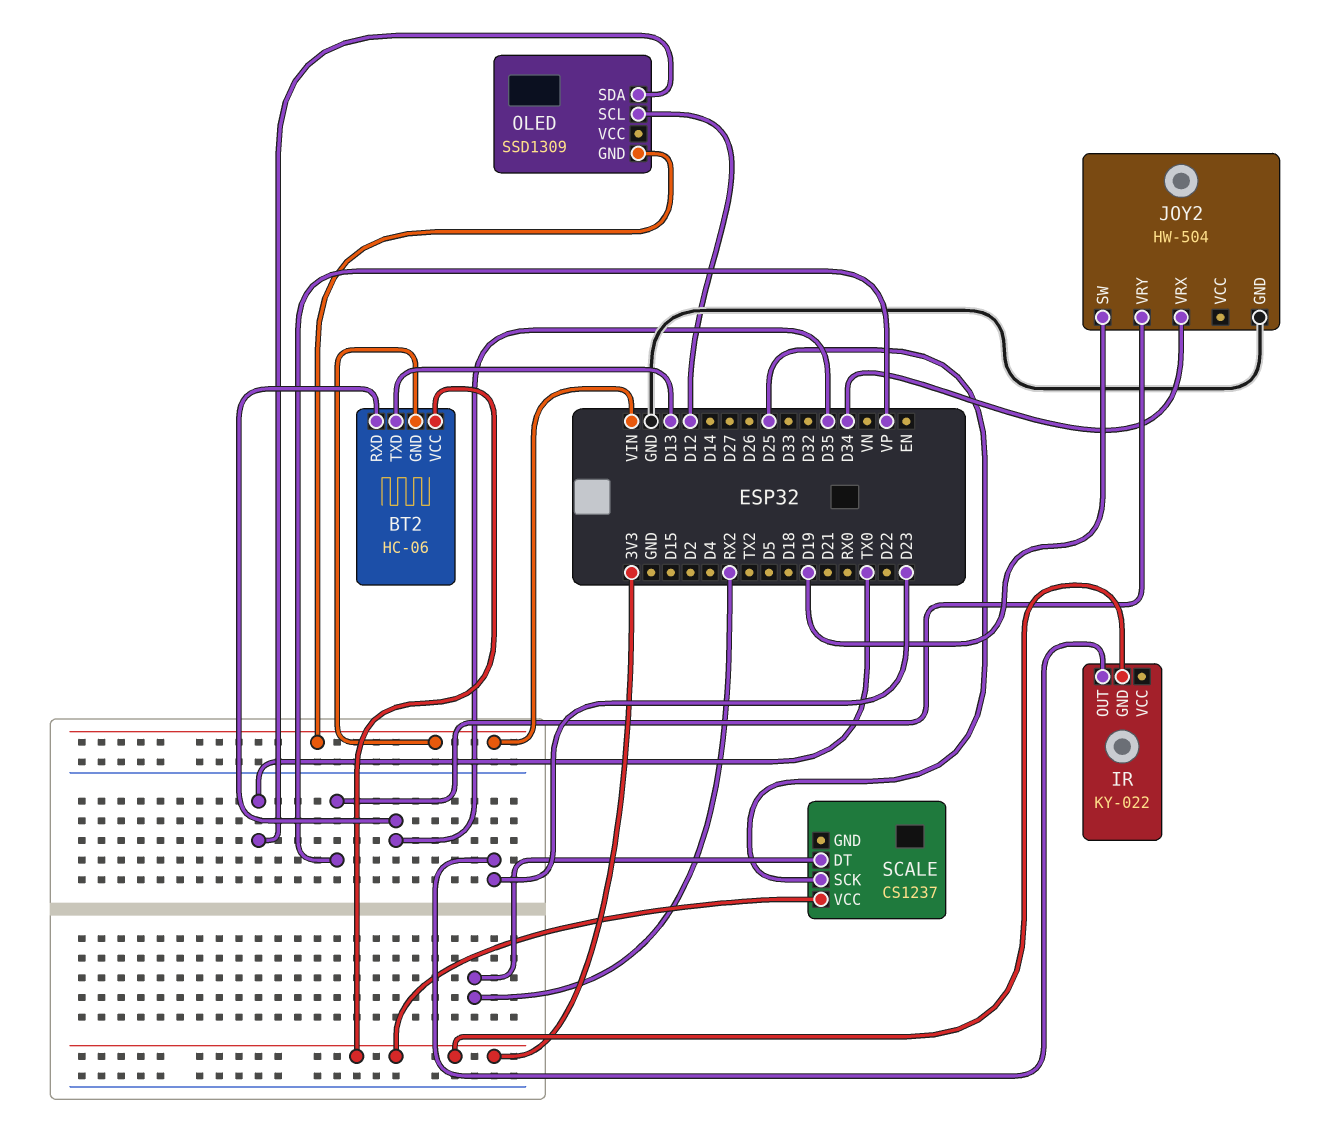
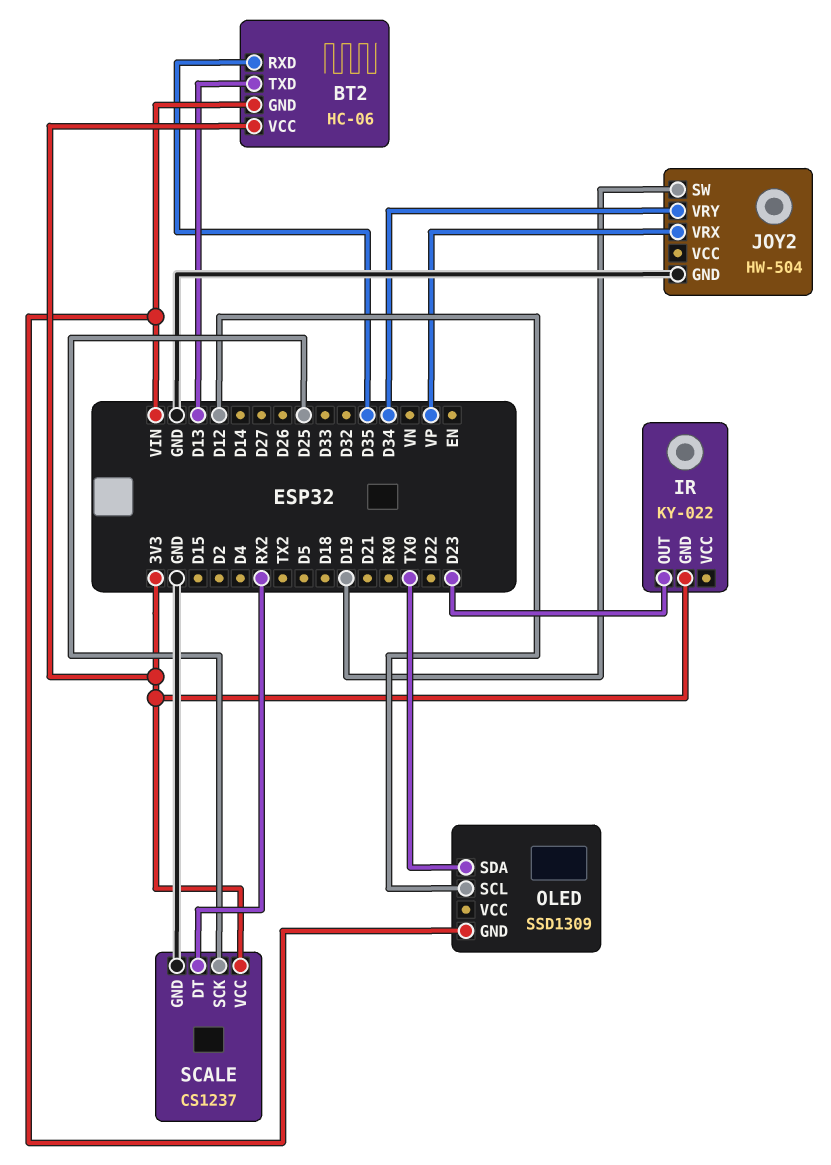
JOY2 pin VRX: D34 -> VP
JOY2 pin VRY: VP -> D34
SCALE pin GND: none -> GND

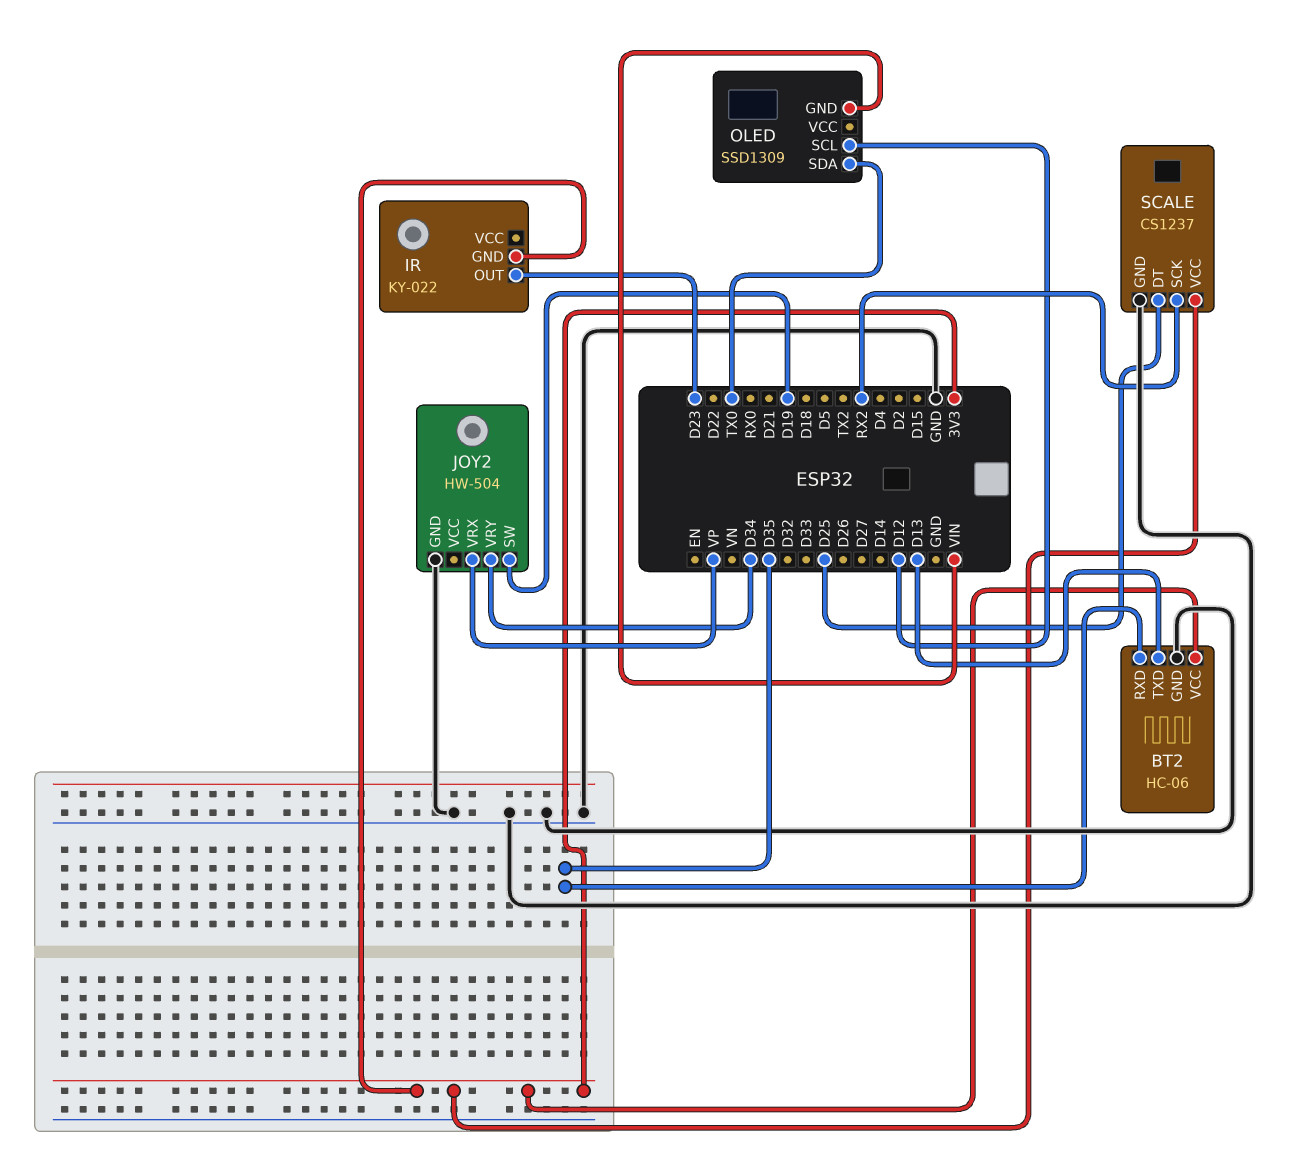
BT2 pin GND: VIN -> GND
SCALE pin DT: RX2 -> D25
SCALE pin SCK: D25 -> RX2

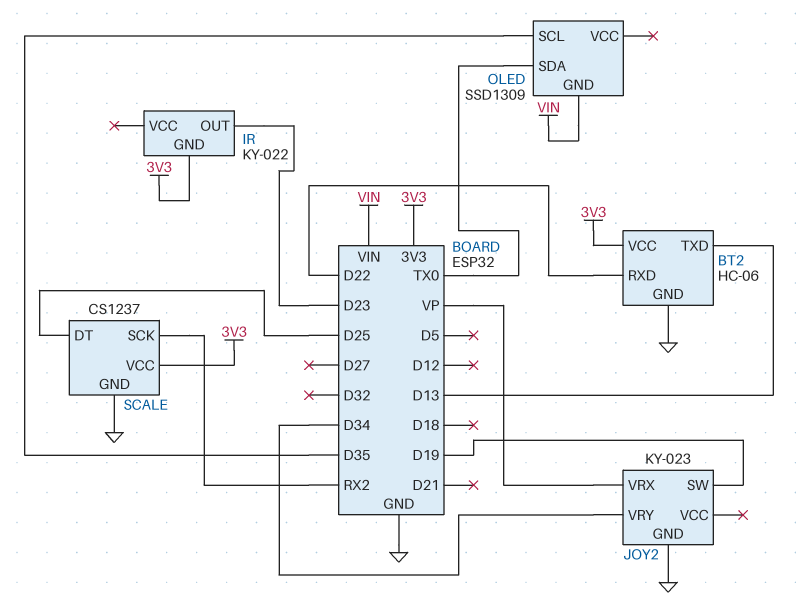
BT2 pin RXD: D35 -> D22
JOY2: HW-504 -> KY-023
OLED pin SCL: D12 -> D35

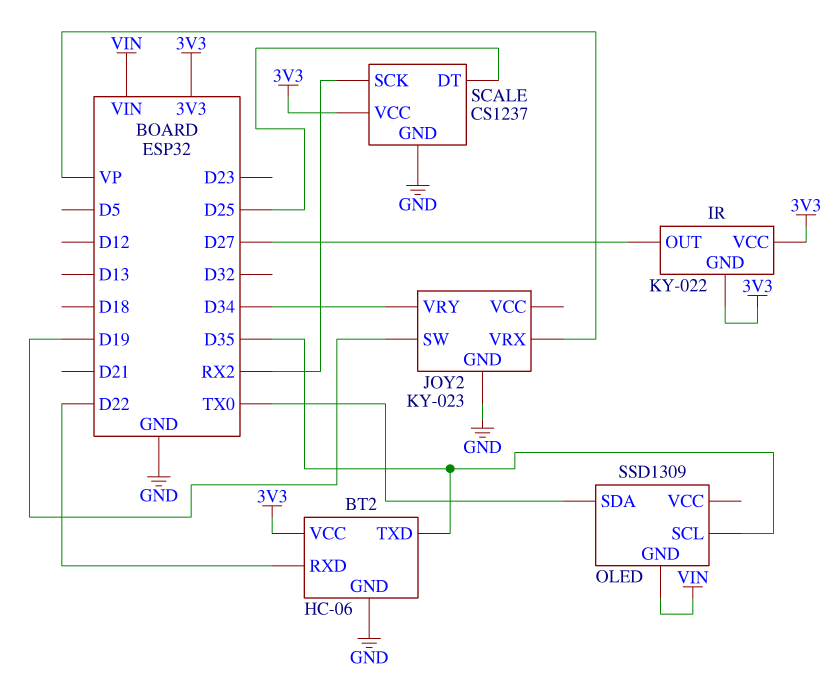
BT2 pin TXD: D13 -> D35
IR pin OUT: D23 -> D27
IR pin VCC: none -> 3V3

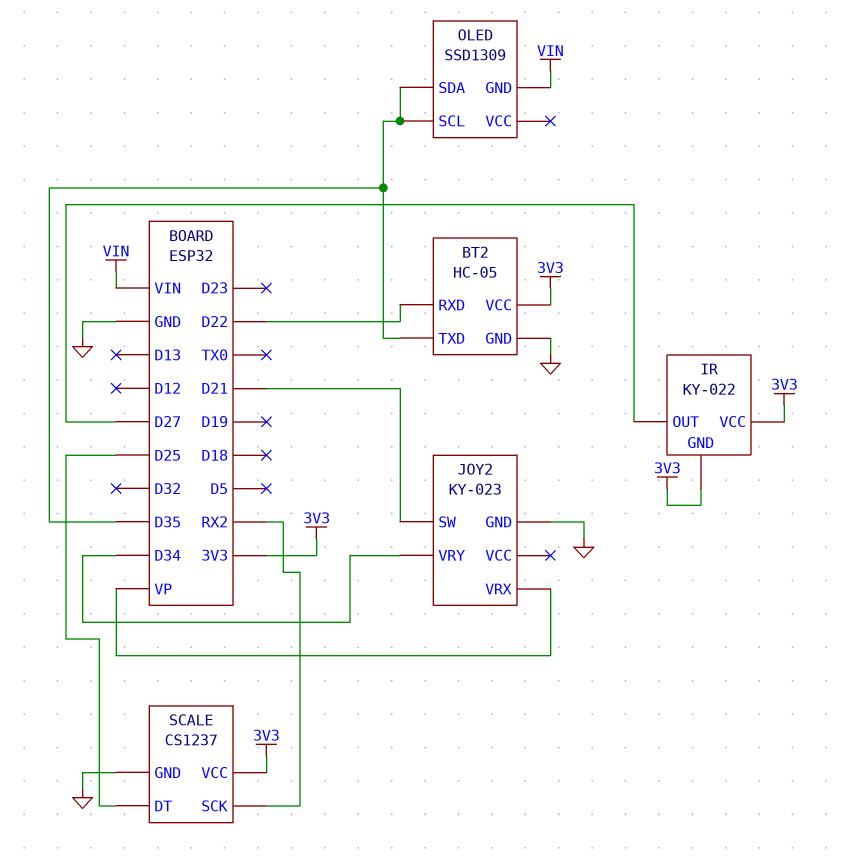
BT2: HC-06 -> HC-05
JOY2 pin SW: D19 -> D21
OLED pin SDA: TX0 -> D35

